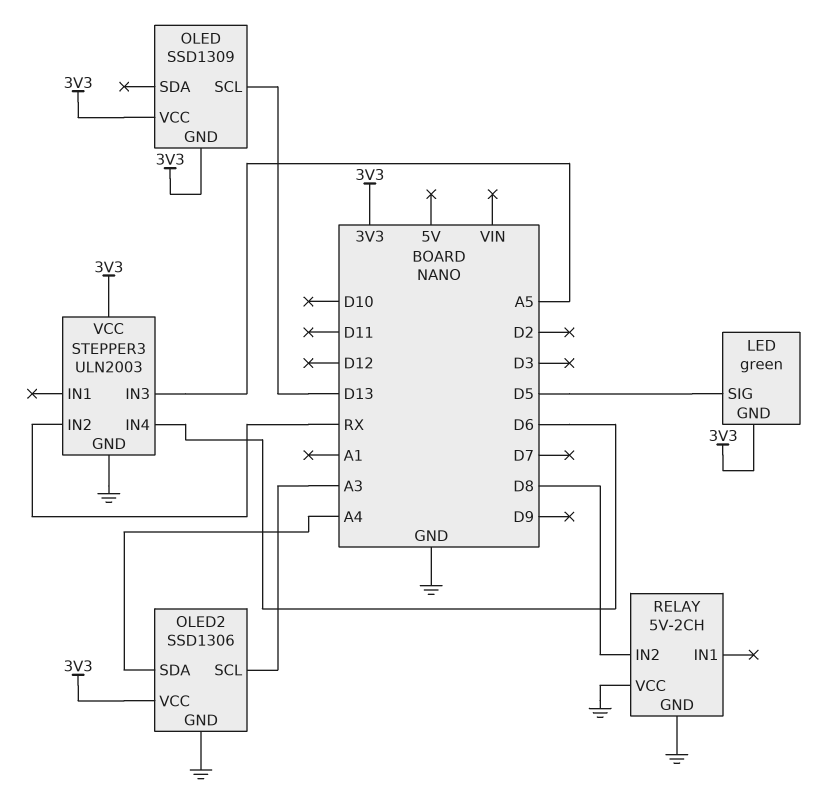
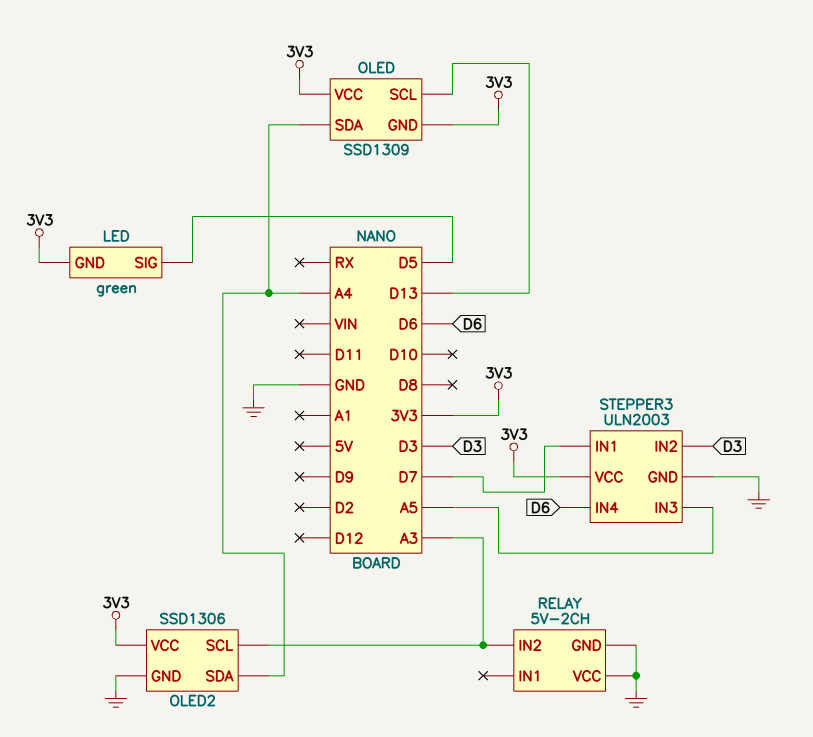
OLED pin SDA: none -> A4
RELAY pin IN2: D8 -> A3
STEPPER3 pin IN1: none -> D7
STEPPER3 pin IN2: RX -> D3

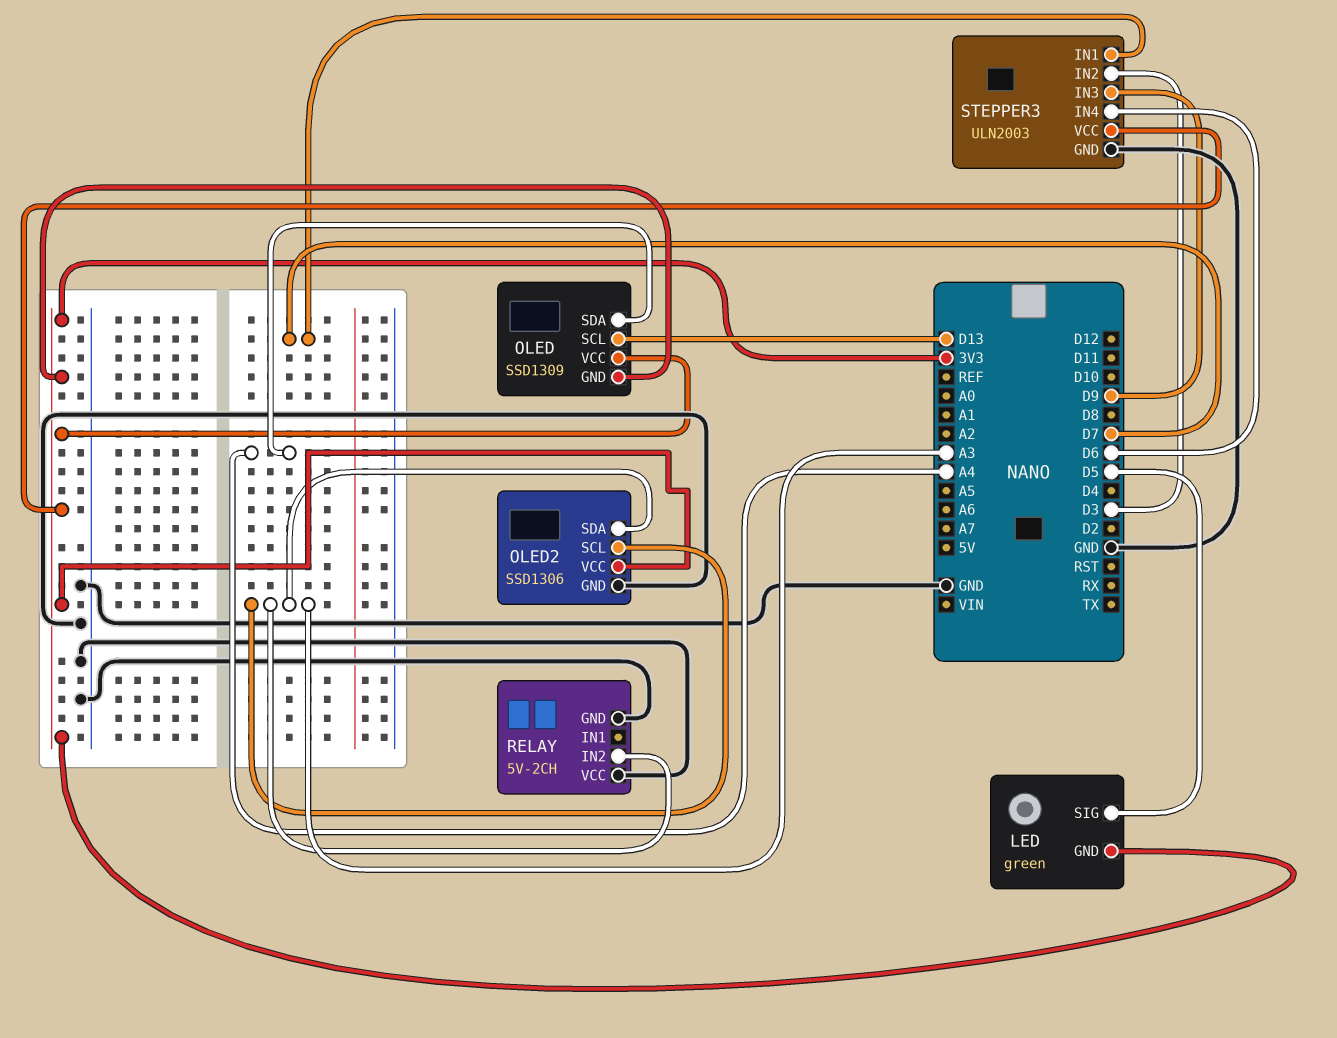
OLED2 pin SDA: A4 -> A3
STEPPER3 pin IN3: A5 -> D9

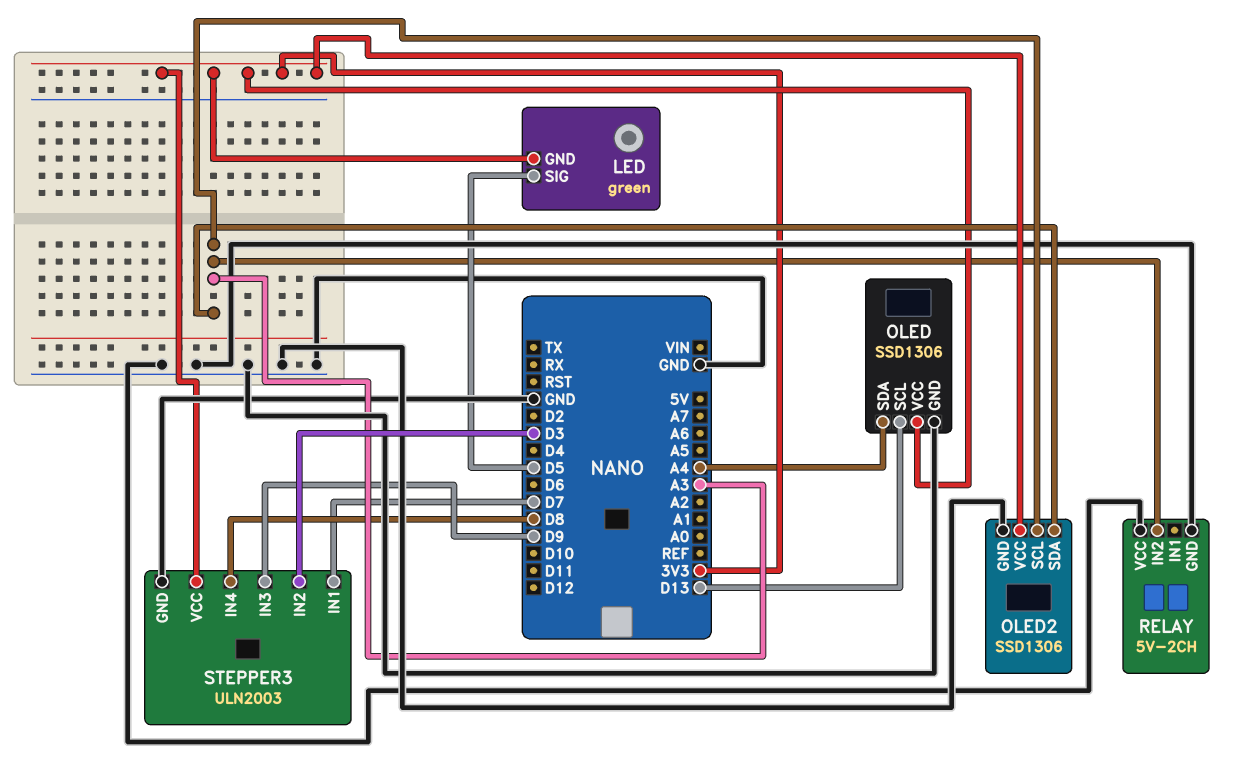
OLED: SSD1309 -> SSD1306
OLED pin GND: 3V3 -> GND
STEPPER3 pin IN4: D6 -> D8

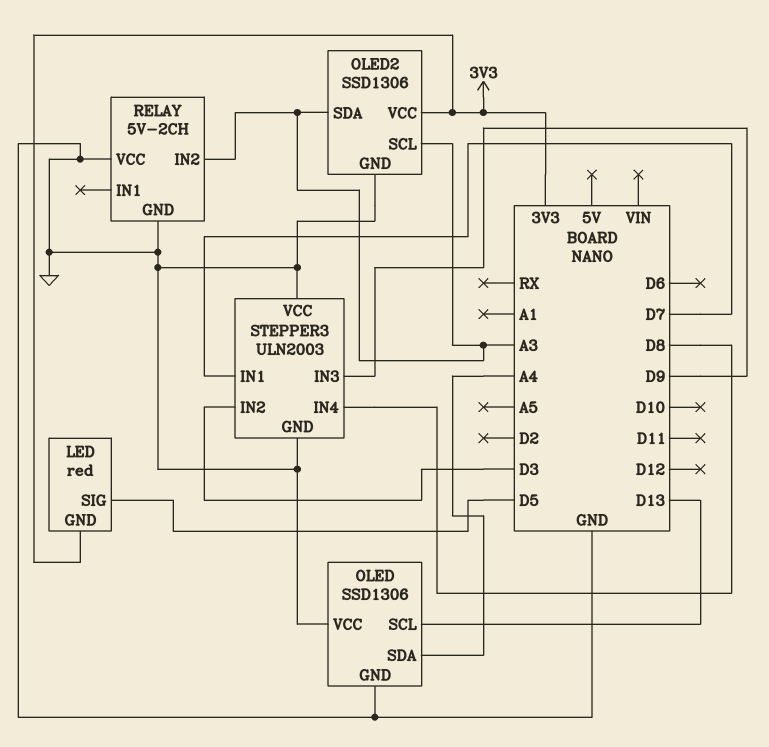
LED: green -> red
OLED pin VCC: 3V3 -> GND
STEPPER3 pin VCC: 3V3 -> GND

